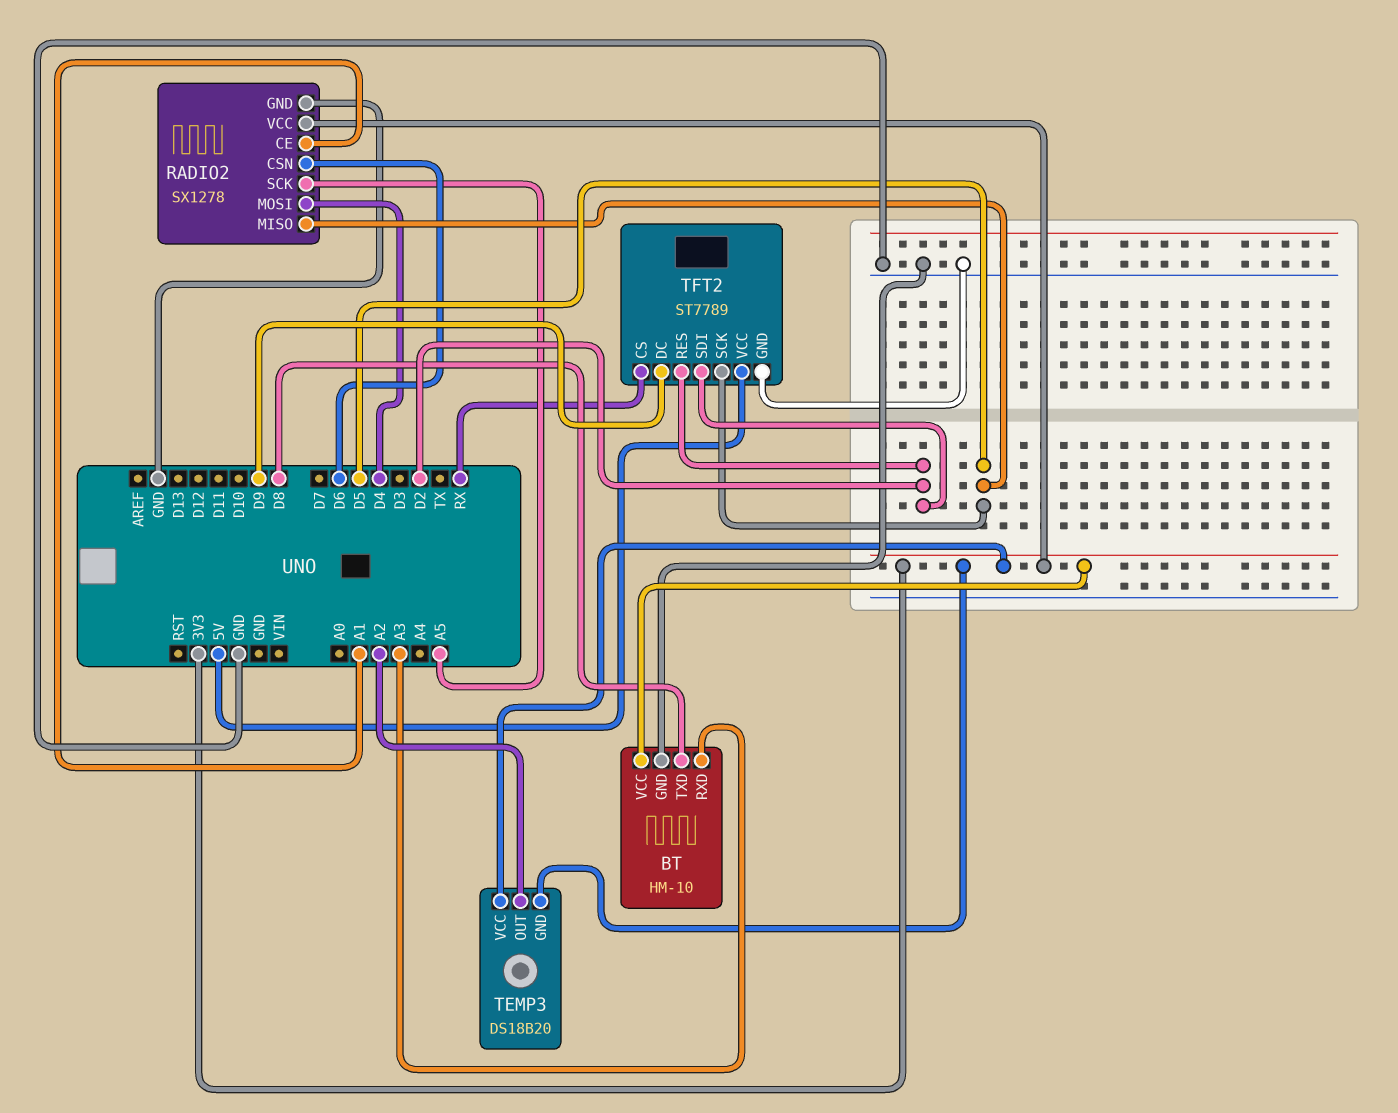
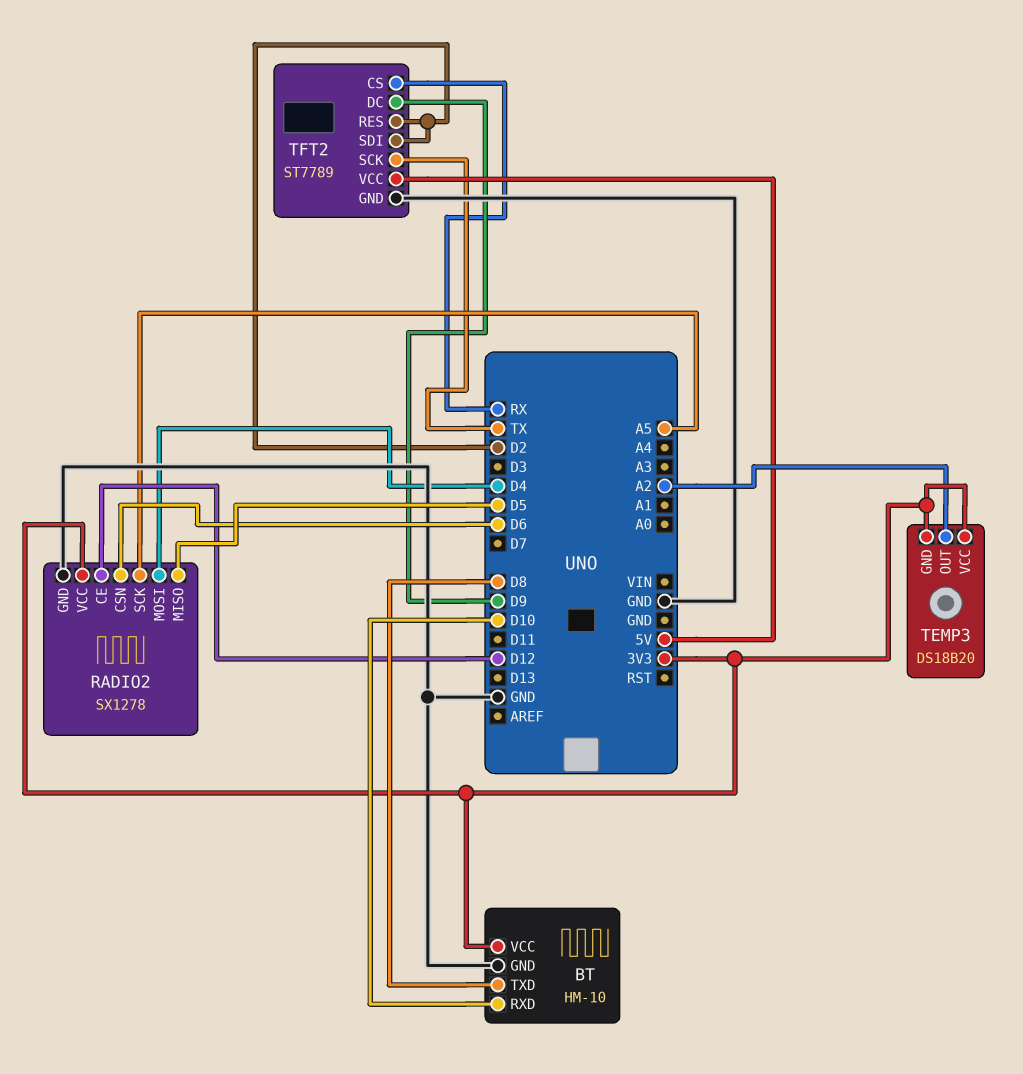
BT pin RXD: A3 -> D10
RADIO2 pin CE: A1 -> D12
TFT2 pin SCK: D5 -> TX

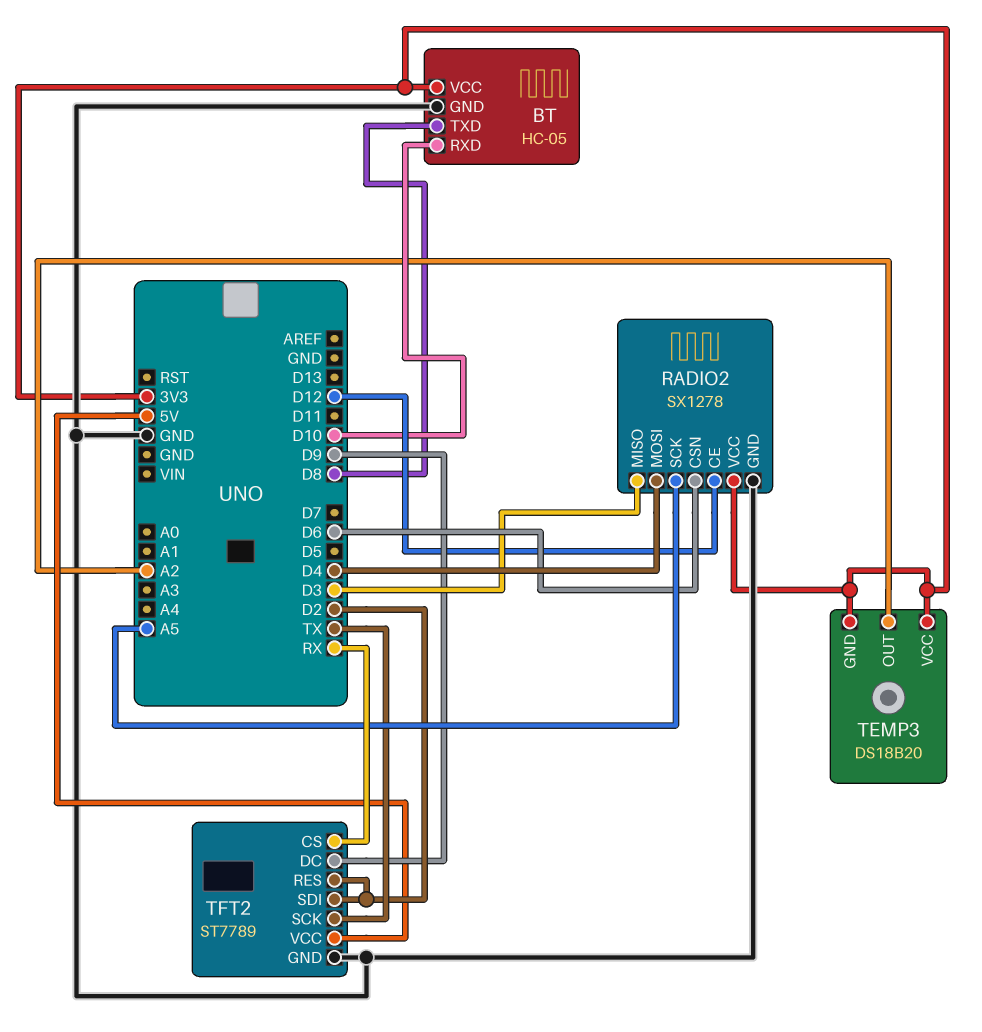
BT: HM-10 -> HC-05
RADIO2 pin MISO: D5 -> D3

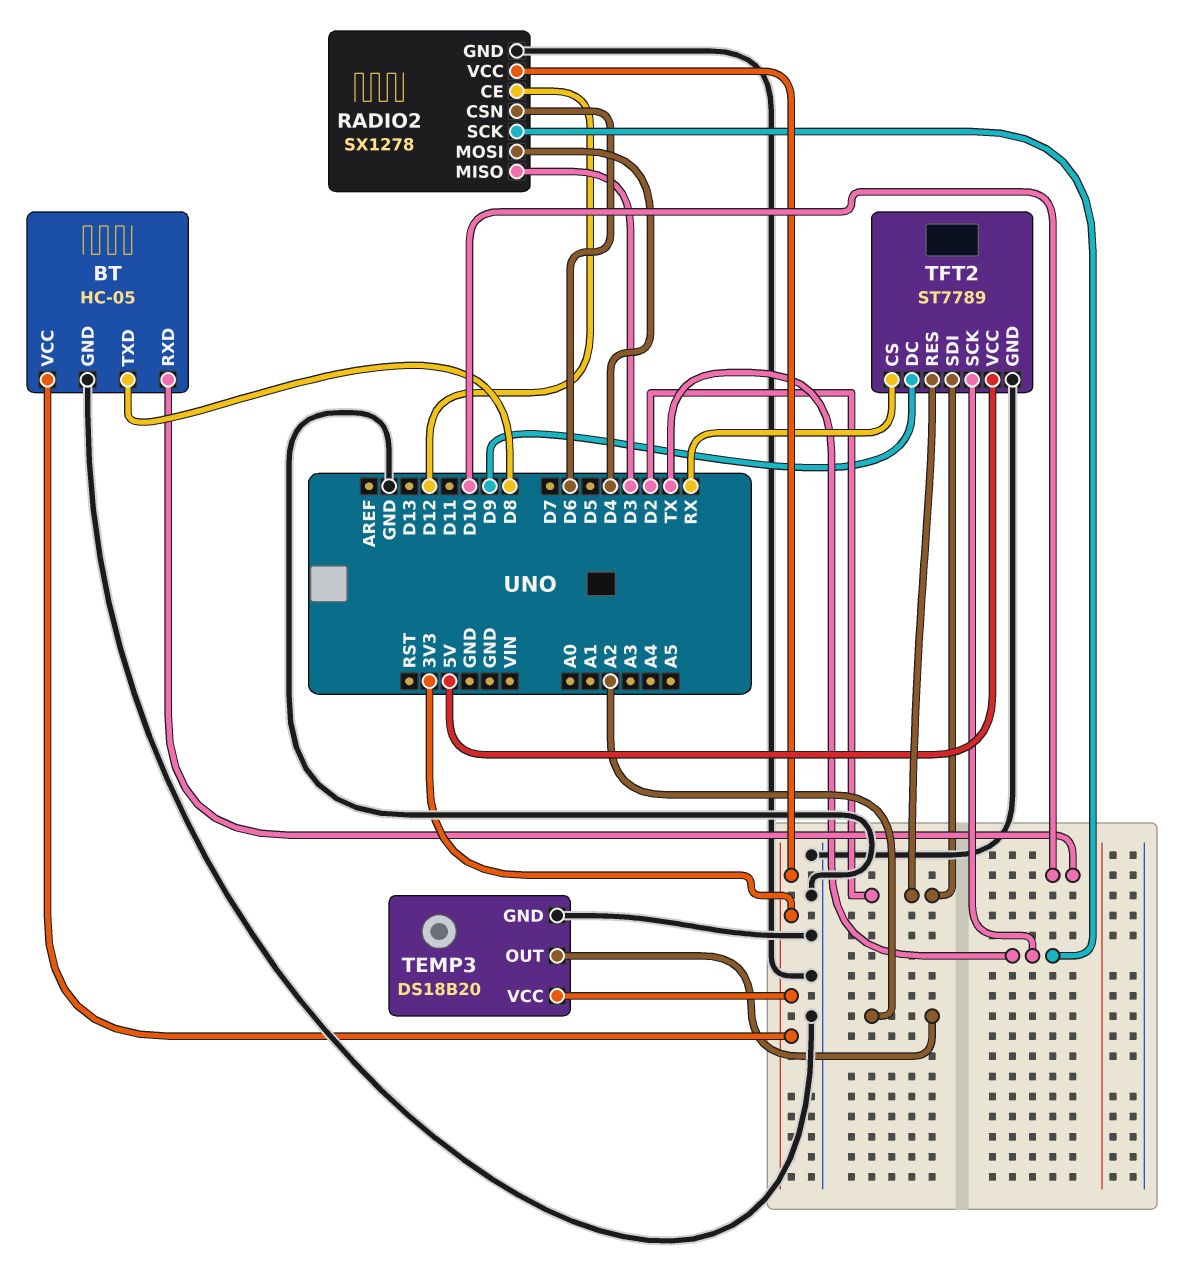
RADIO2 pin SCK: A5 -> TX
TEMP3 pin GND: 3V3 -> GND

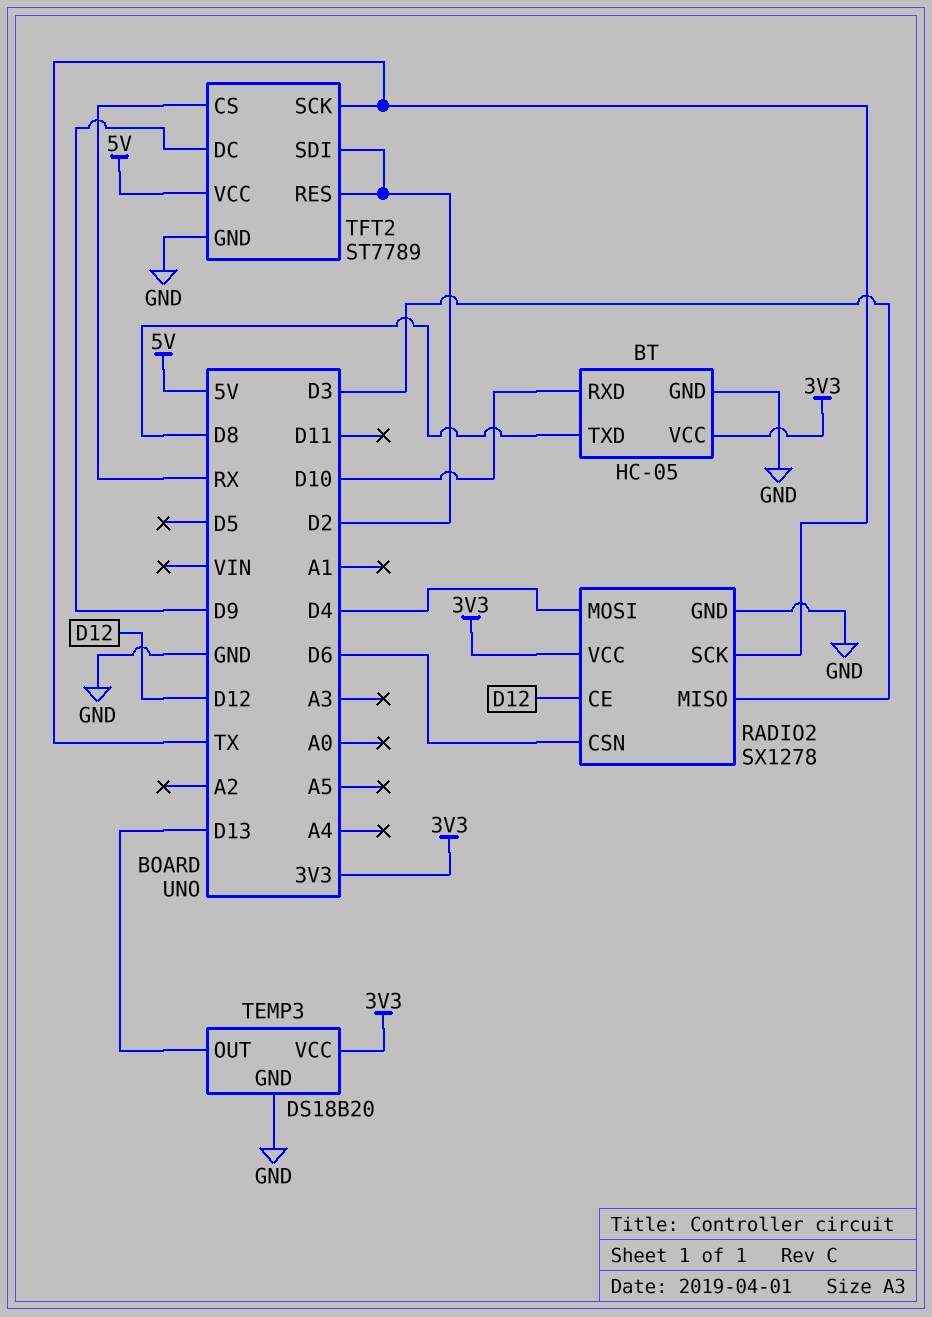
TEMP3 pin OUT: A2 -> D13

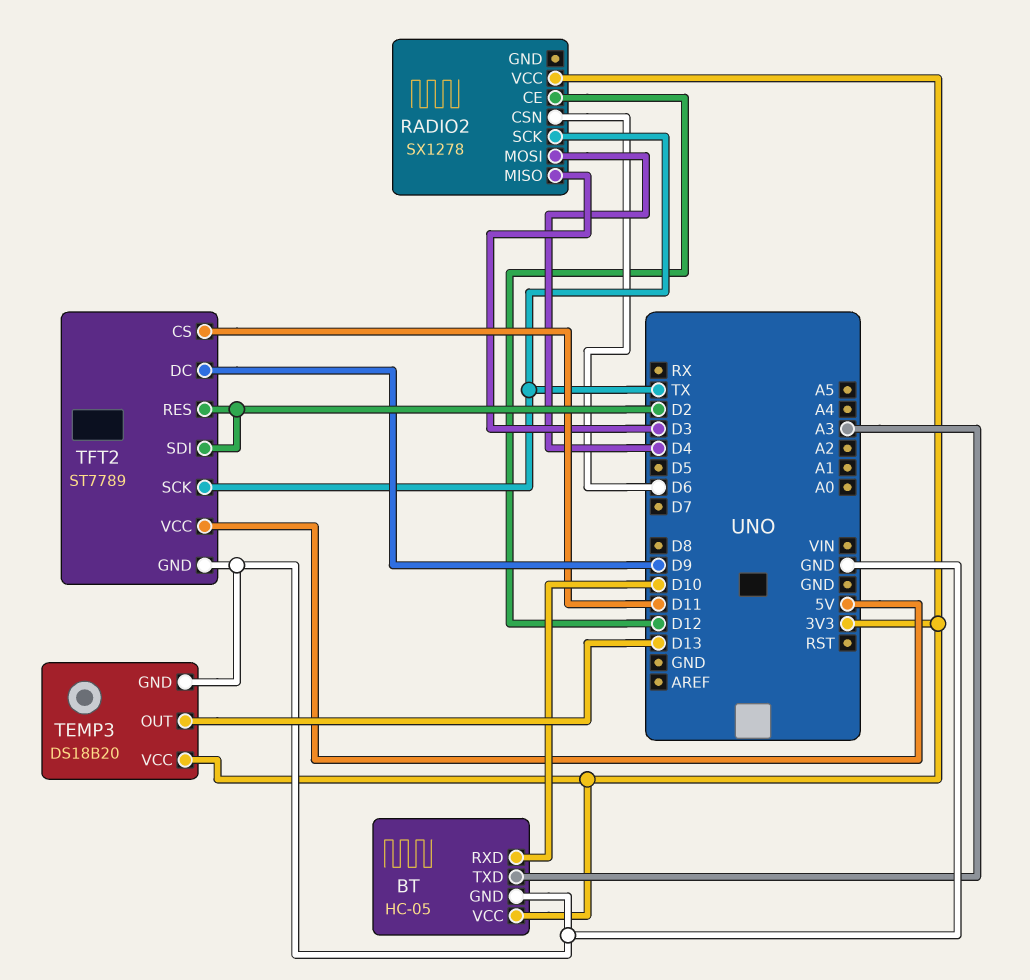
BT pin TXD: D8 -> A3
RADIO2 pin GND: GND -> none
TFT2 pin CS: RX -> D11

